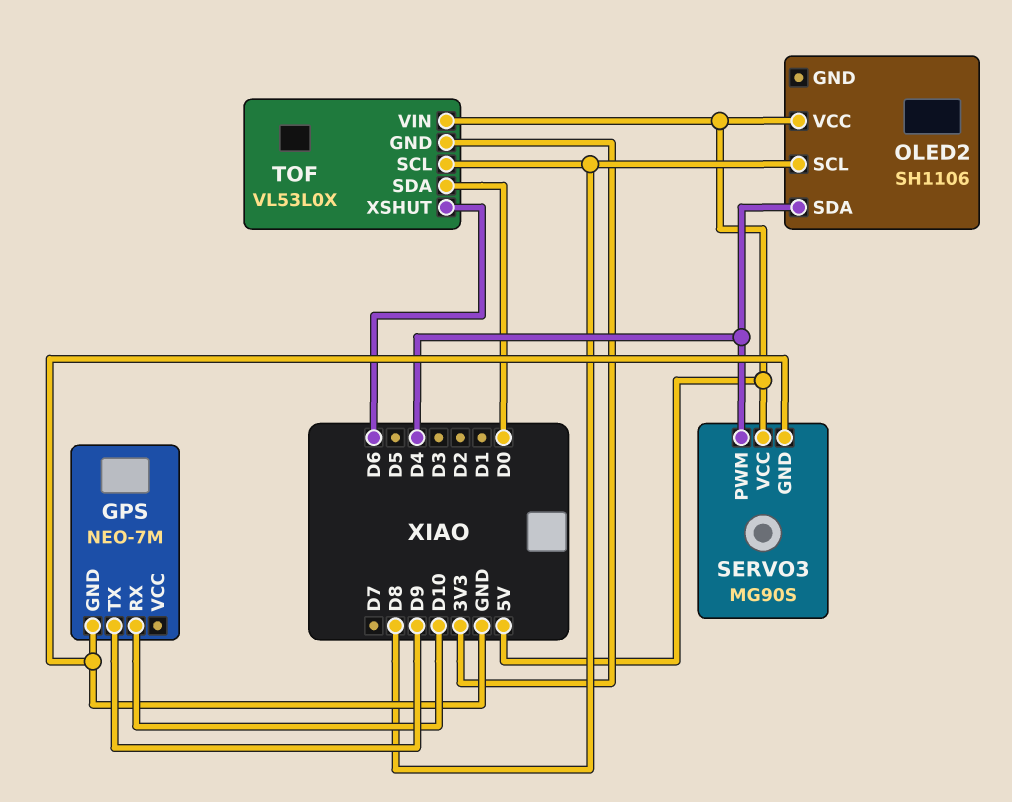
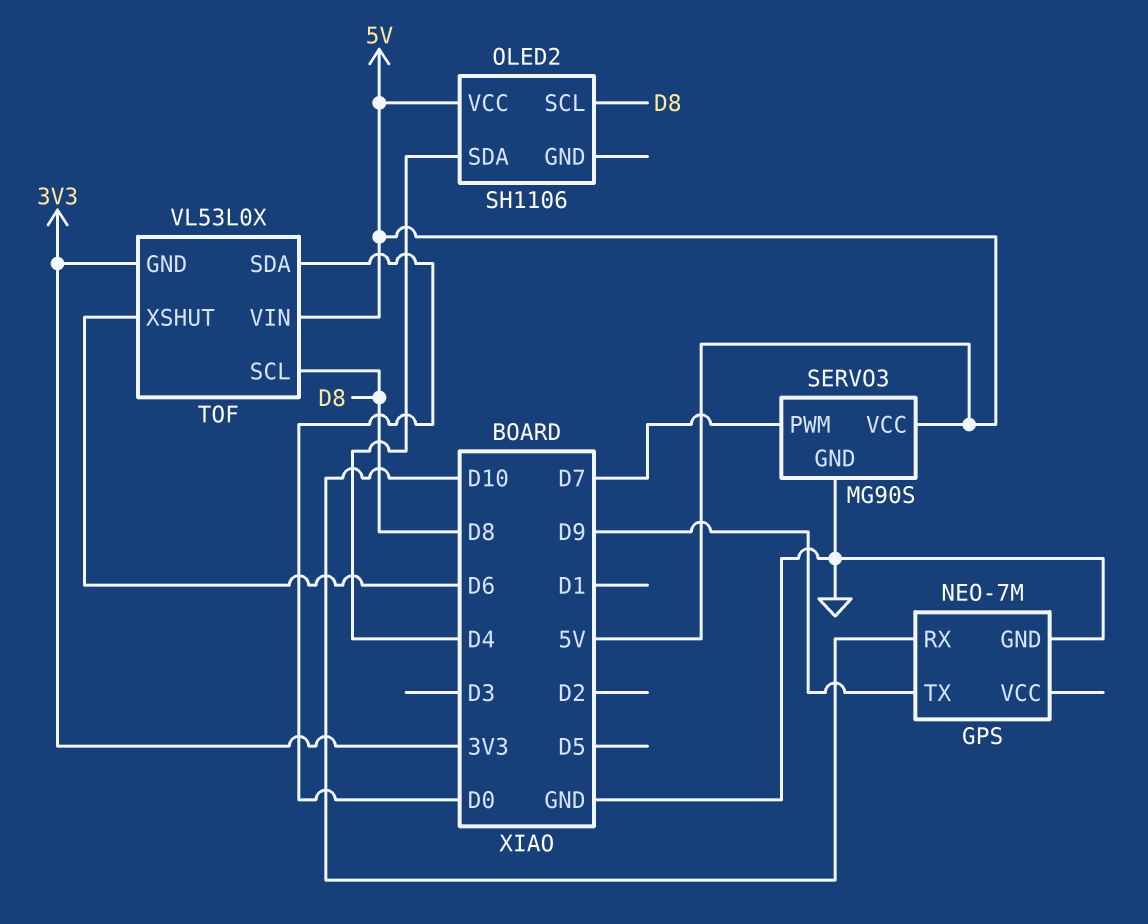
SERVO3 pin PWM: D4 -> D7

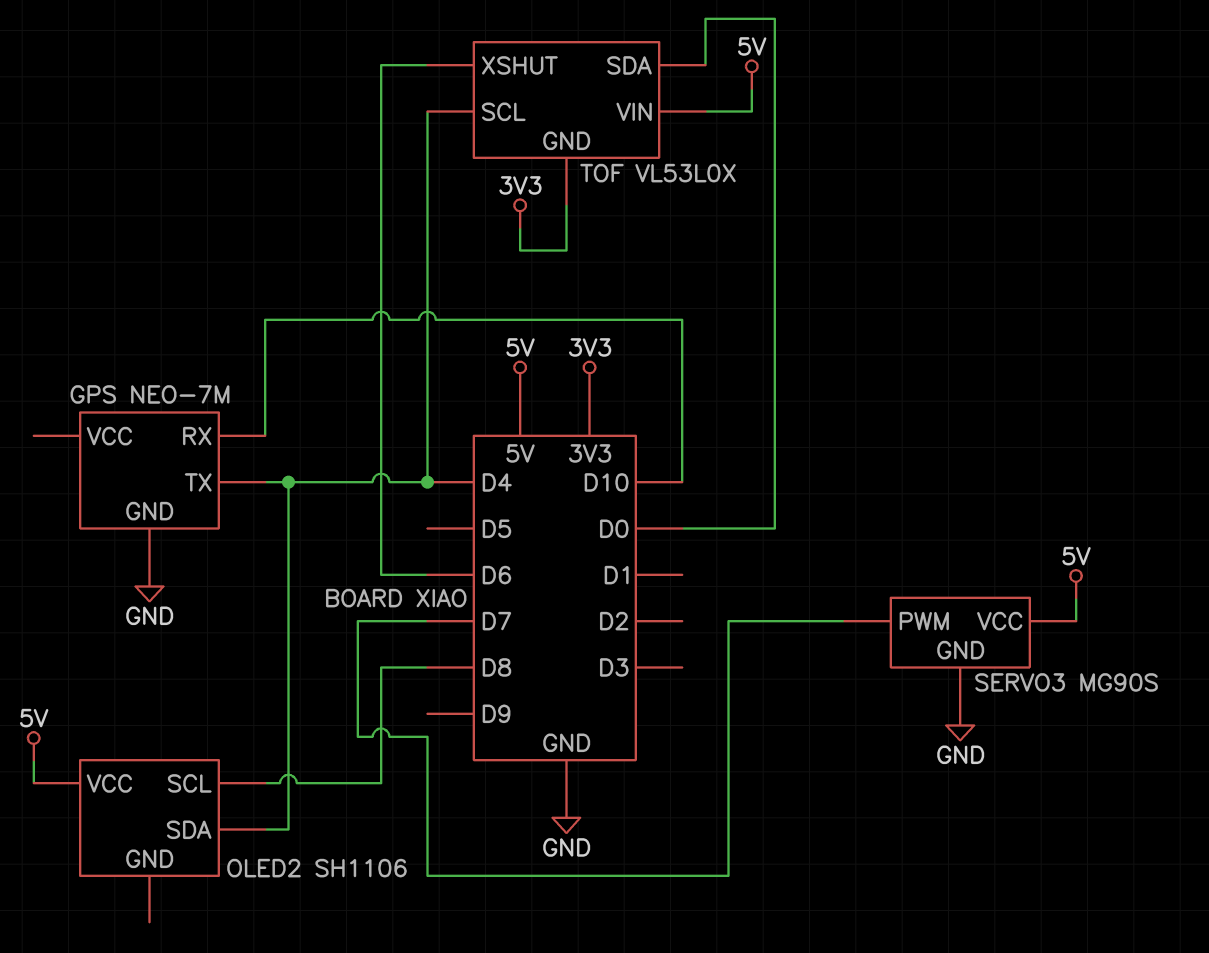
GPS pin TX: D9 -> D4
TOF pin SCL: D8 -> D4

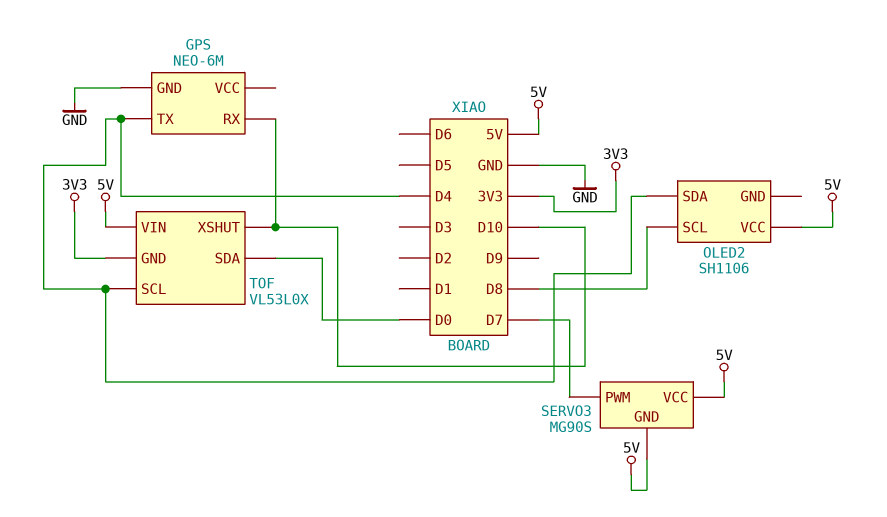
GPS: NEO-7M -> NEO-6M
SERVO3 pin GND: GND -> 5V
TOF pin XSHUT: D6 -> D10

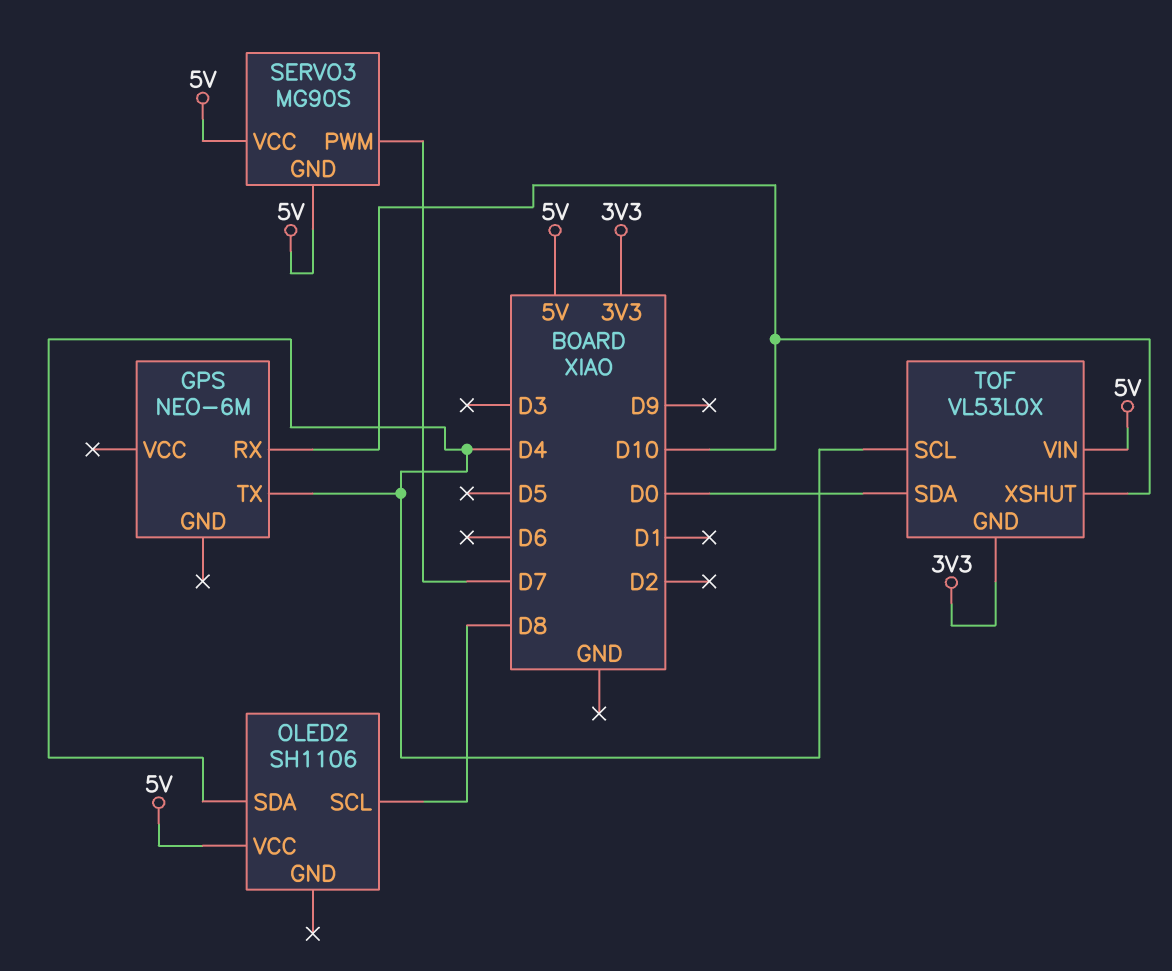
GPS pin GND: GND -> none

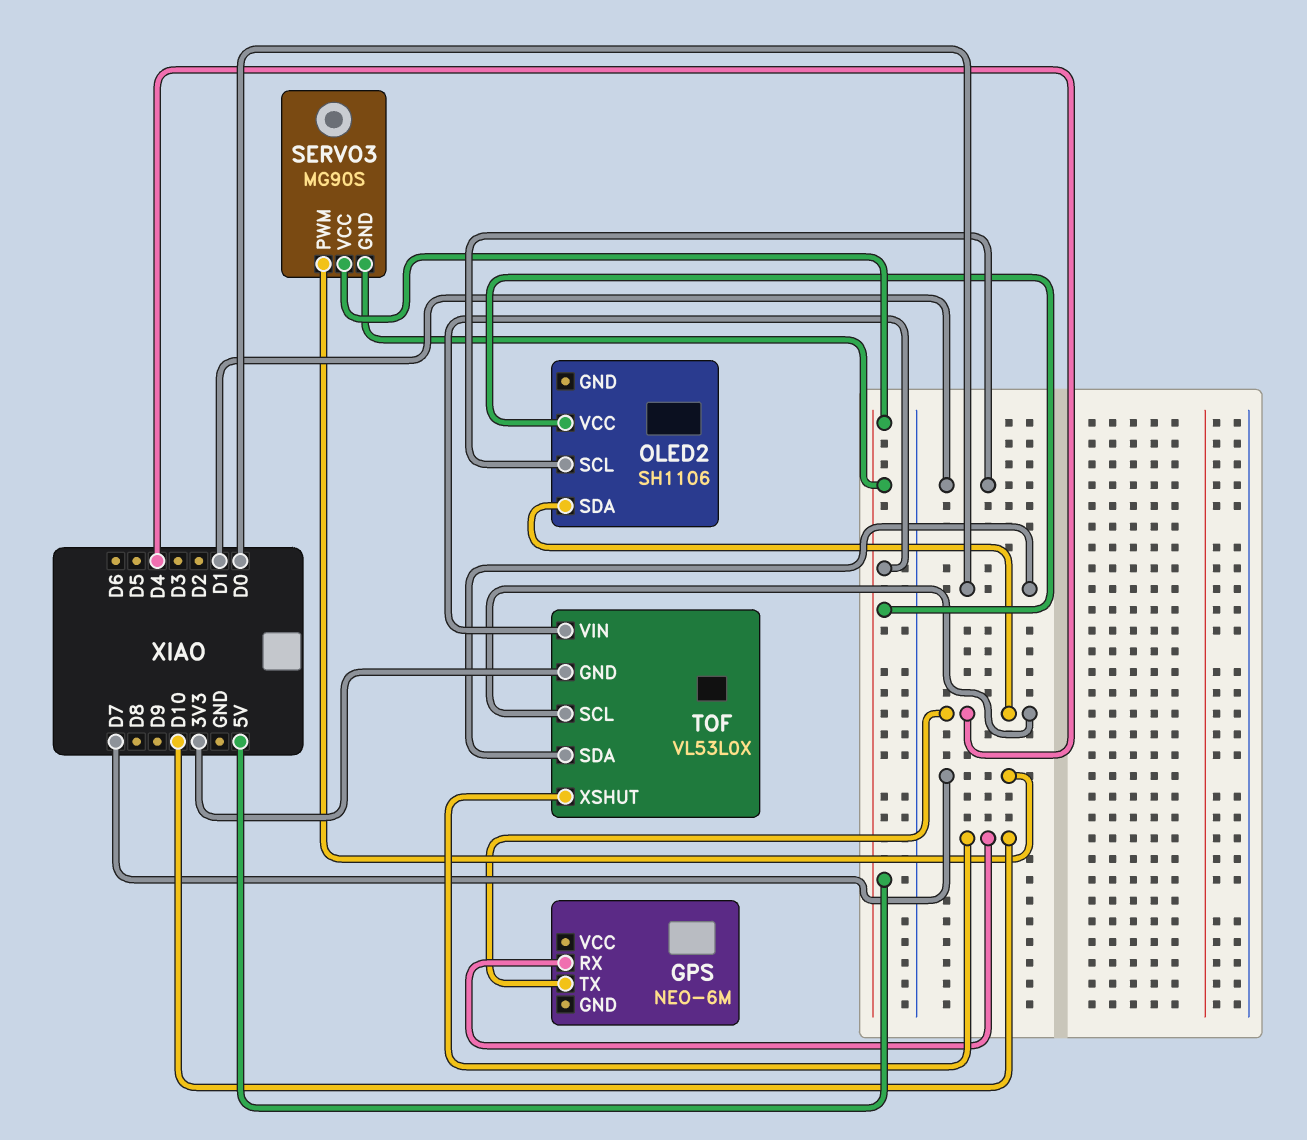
OLED2 pin SCL: D8 -> D1

